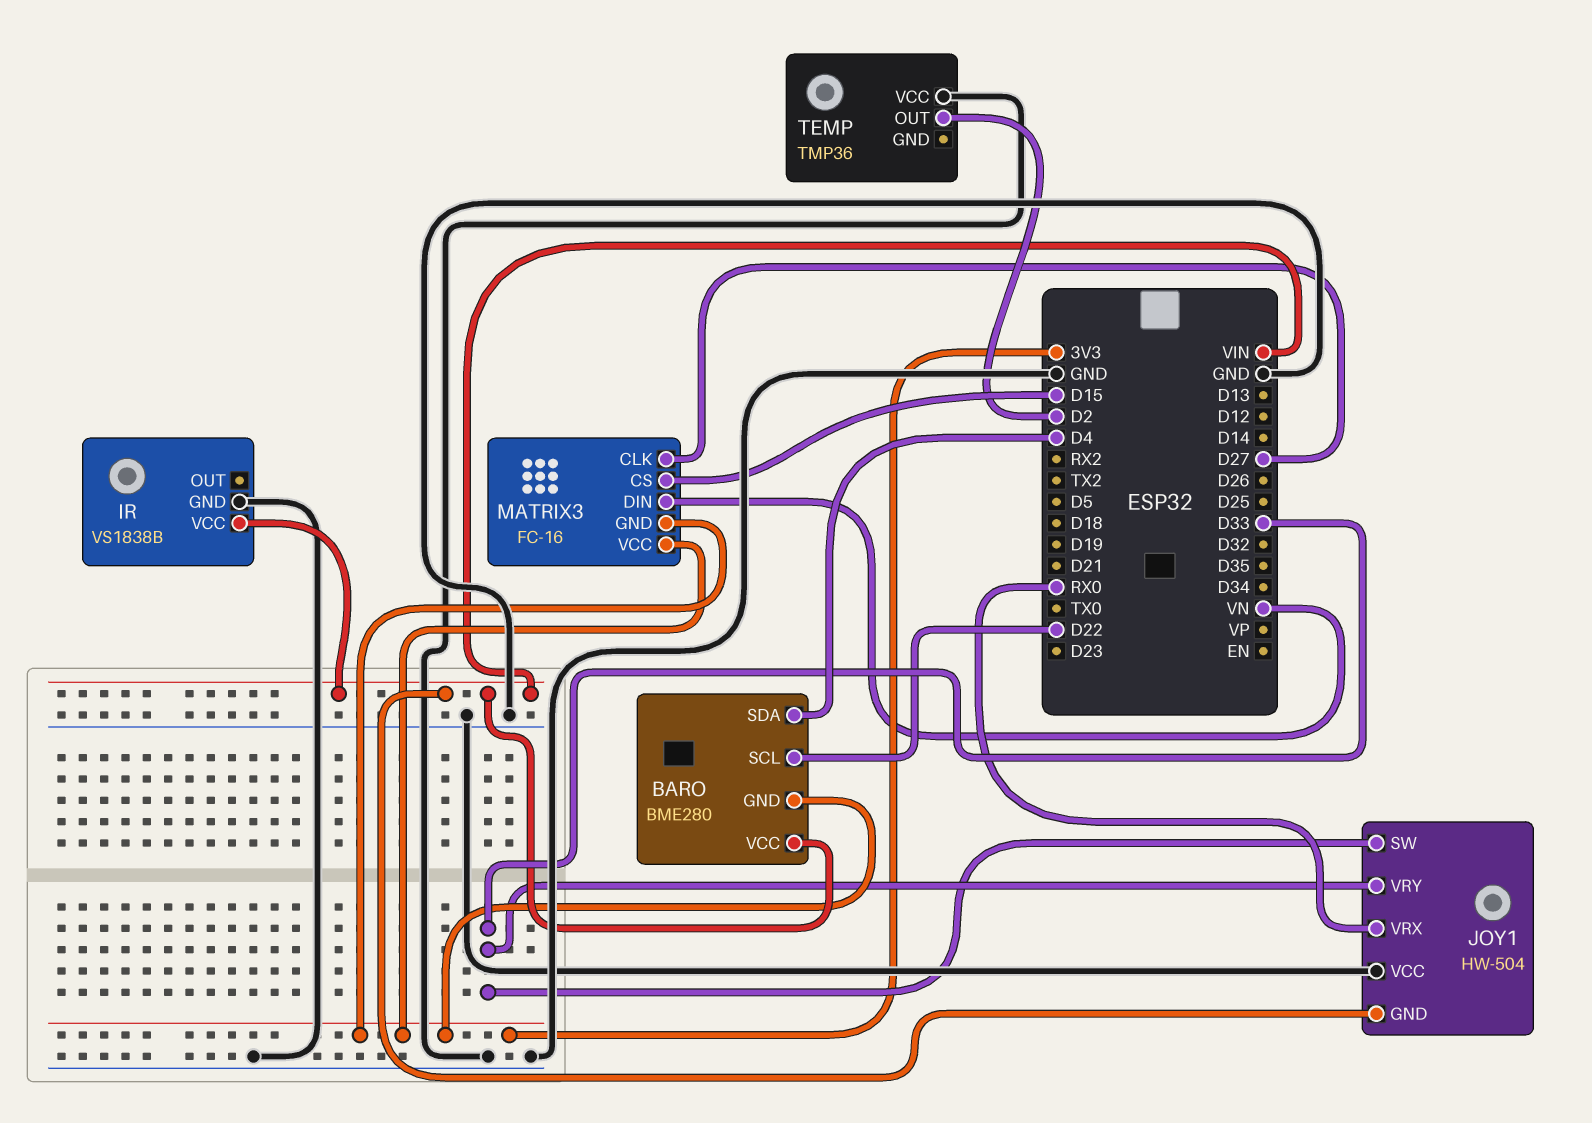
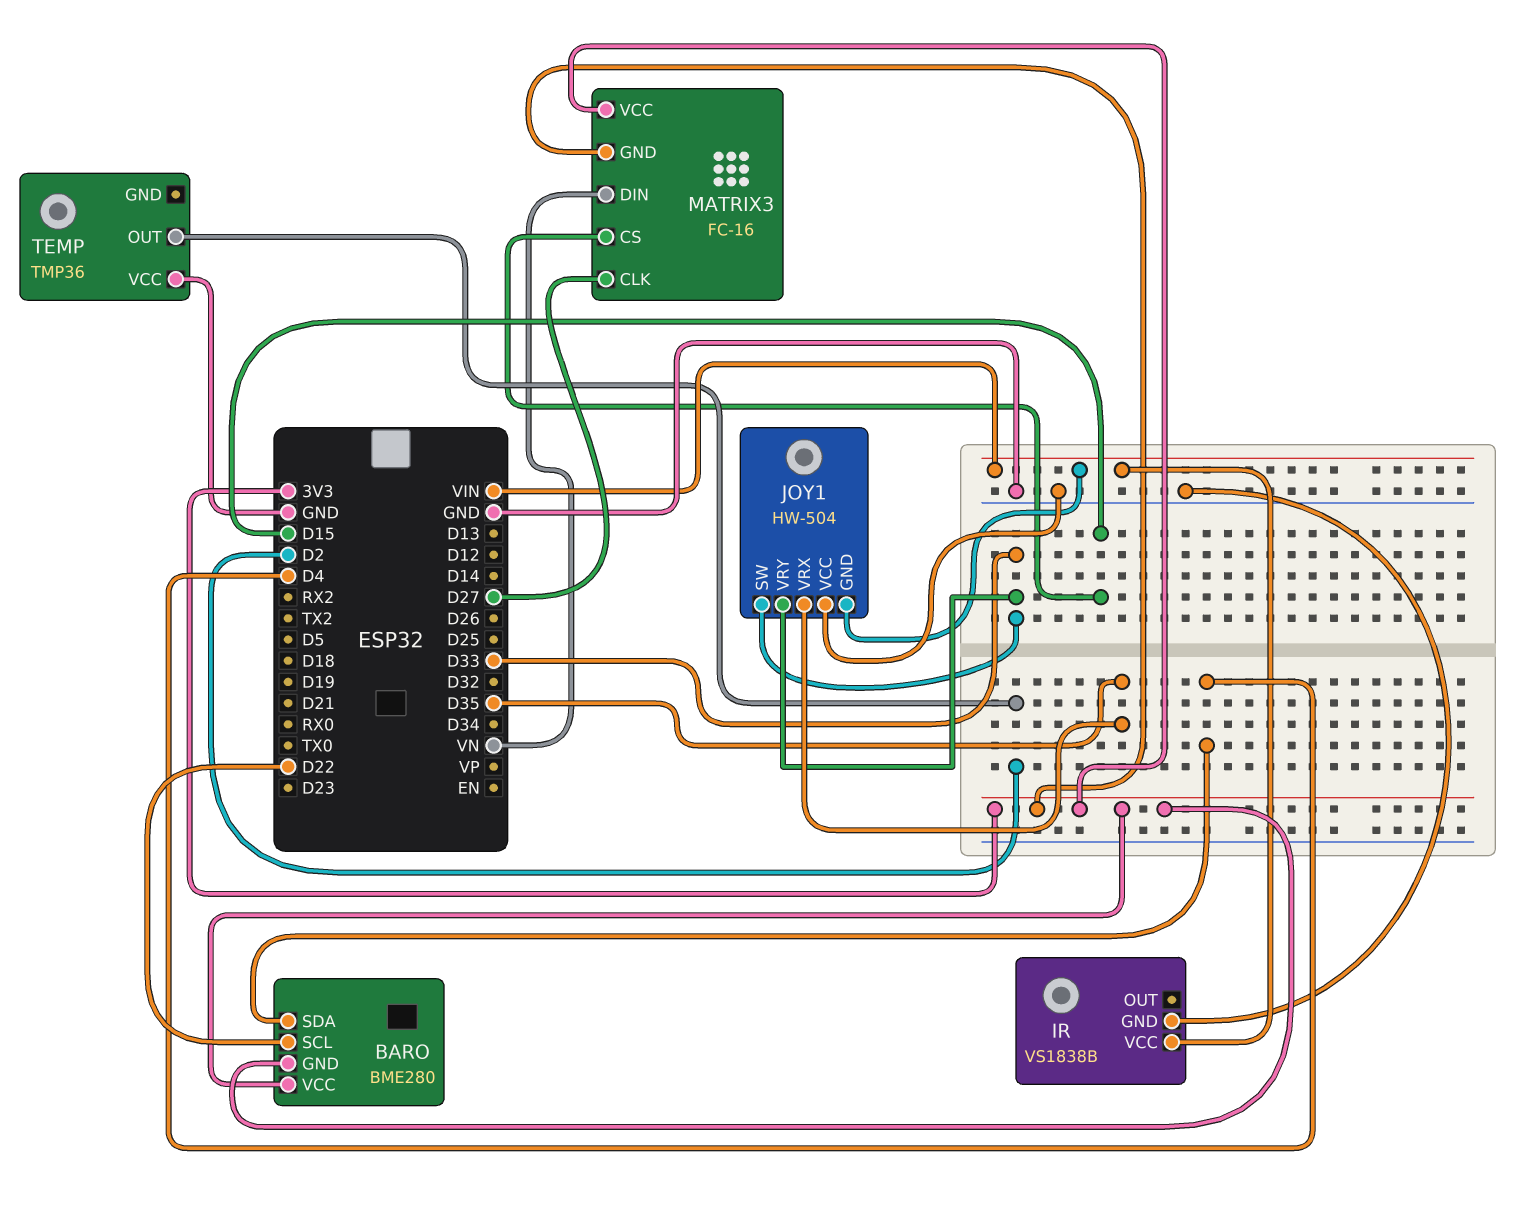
BARO pin VCC: VIN -> 3V3
JOY1 pin VRX: RX0 -> D35

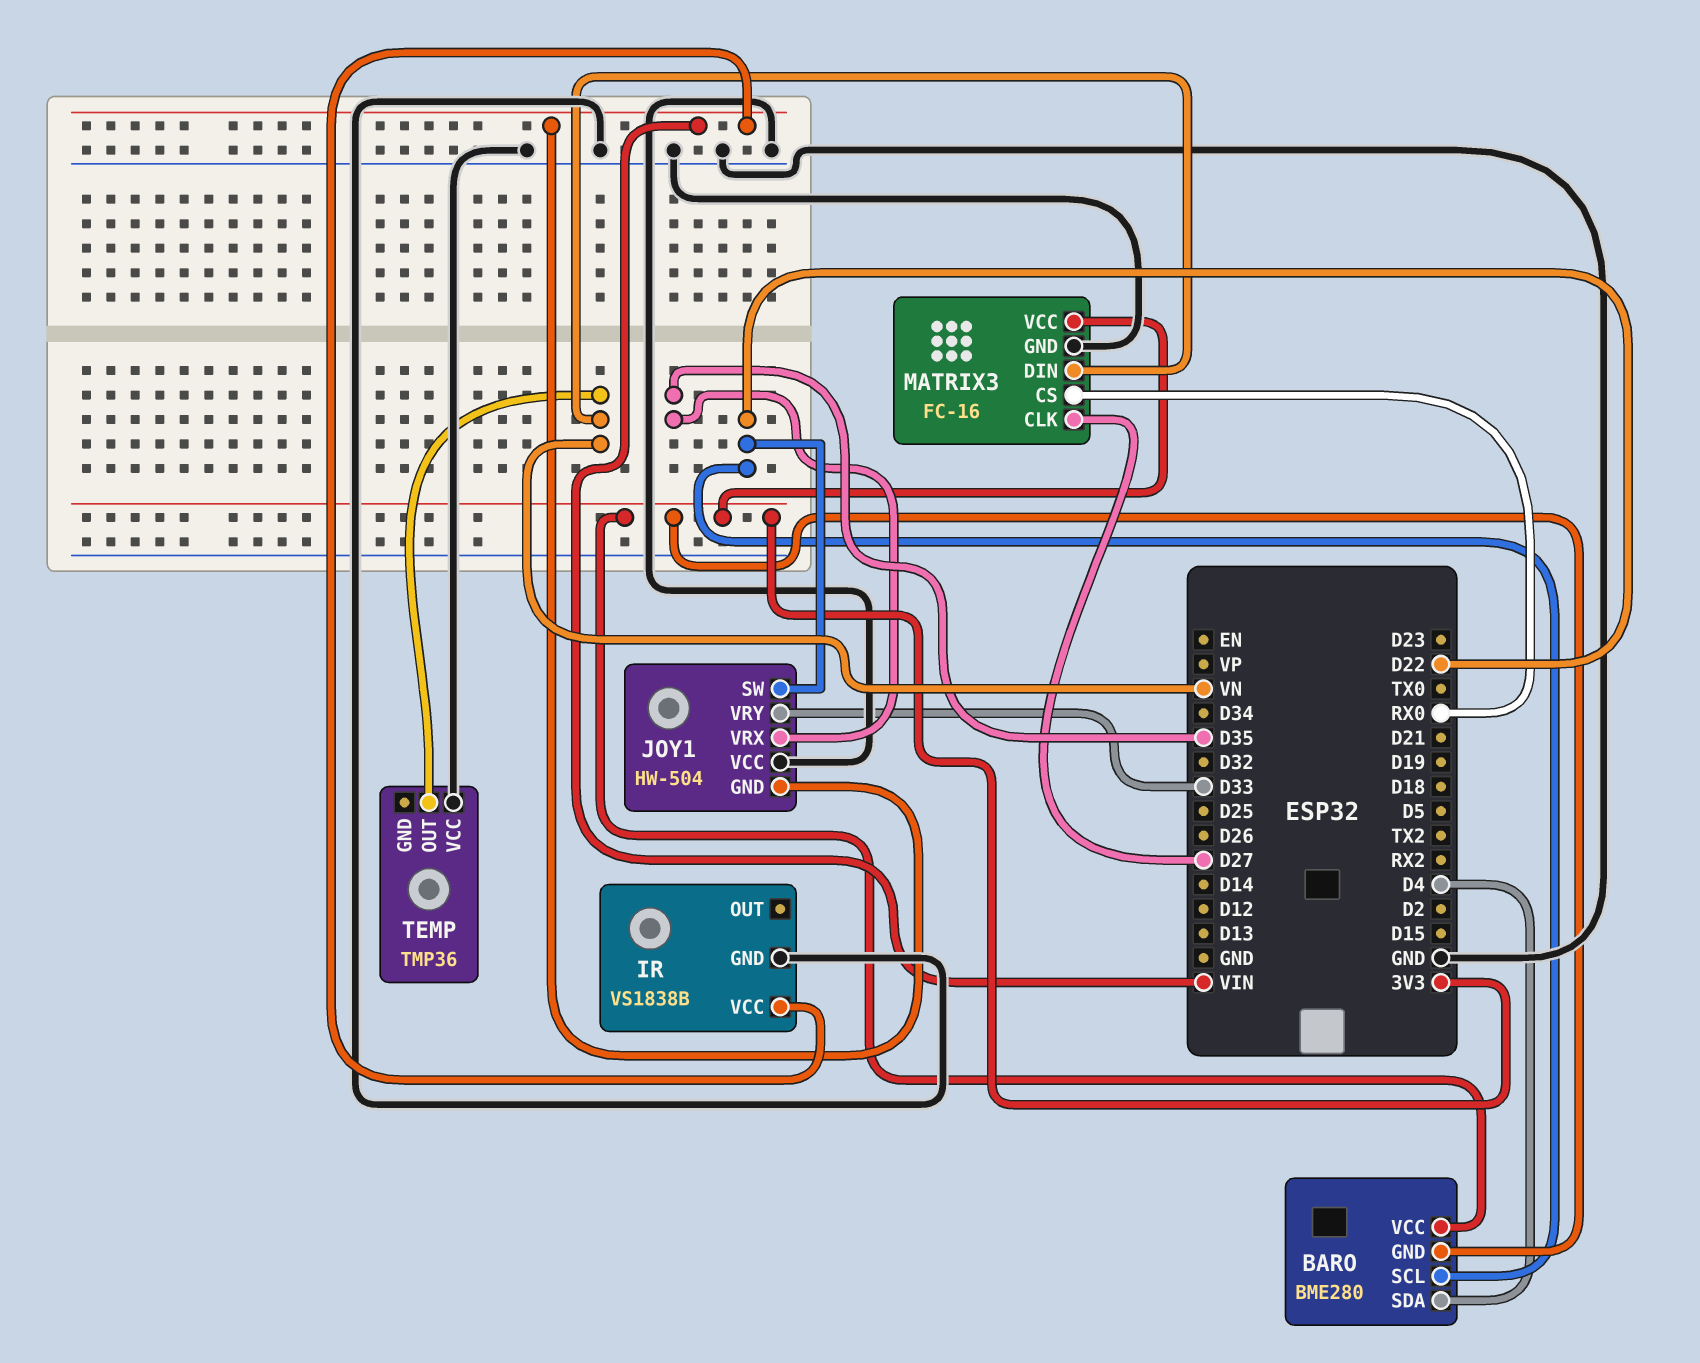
JOY1 pin SW: D33 -> D22
MATRIX3 pin CS: D15 -> RX0
MATRIX3 pin GND: 3V3 -> GND
TEMP pin OUT: D2 -> VN

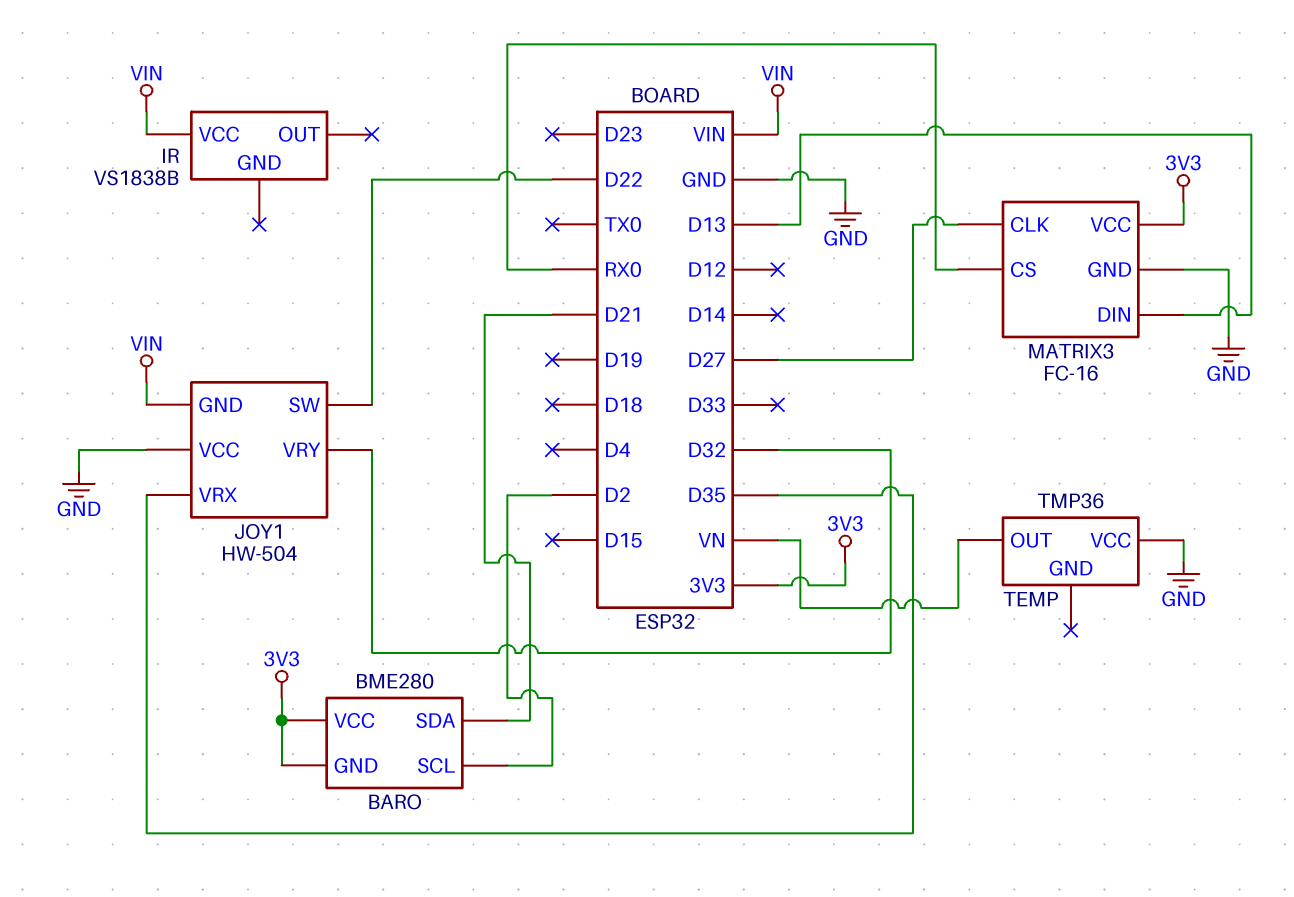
BARO pin SCL: D22 -> D2
BARO pin SDA: D4 -> D21
IR pin GND: GND -> none
JOY1 pin VRY: D33 -> D32
MATRIX3 pin DIN: VN -> D13

